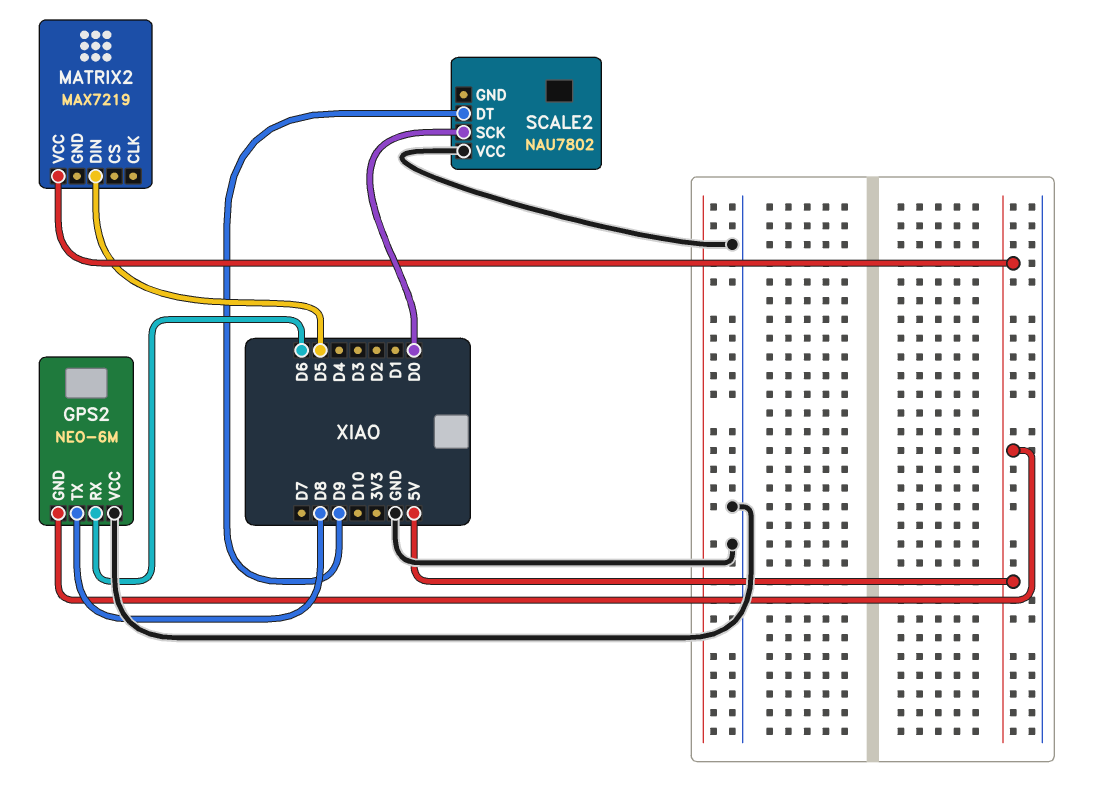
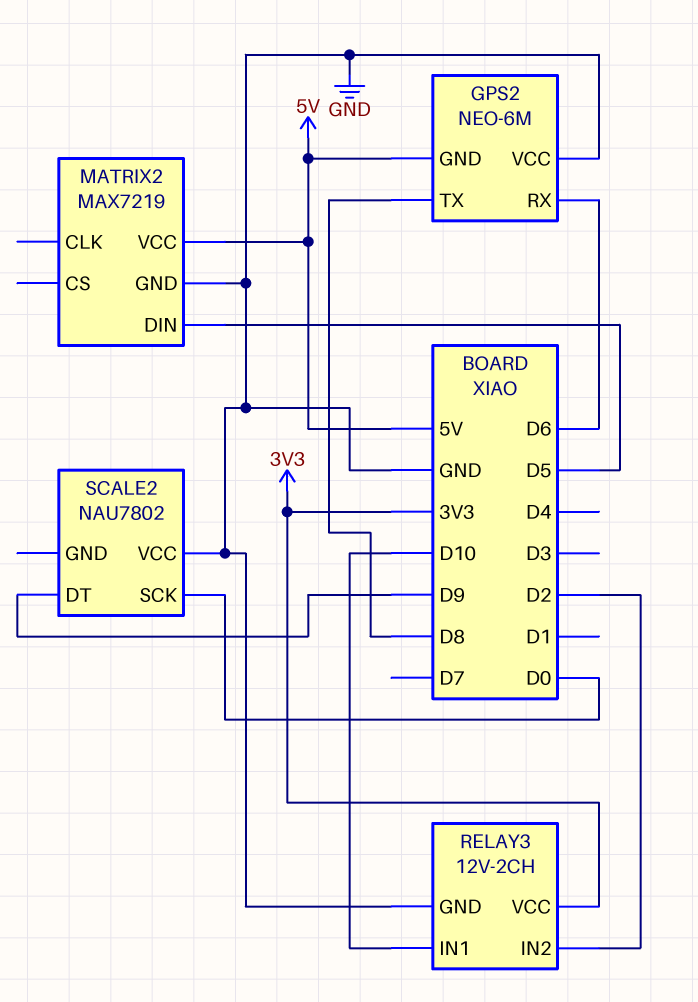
MATRIX2 pin GND: none -> GND
RELAY3: none -> 12V-2CH
RELAY3 pin GND: none -> GND
RELAY3 pin IN1: none -> D10
RELAY3 pin IN2: none -> D2
RELAY3 pin VCC: none -> 3V3

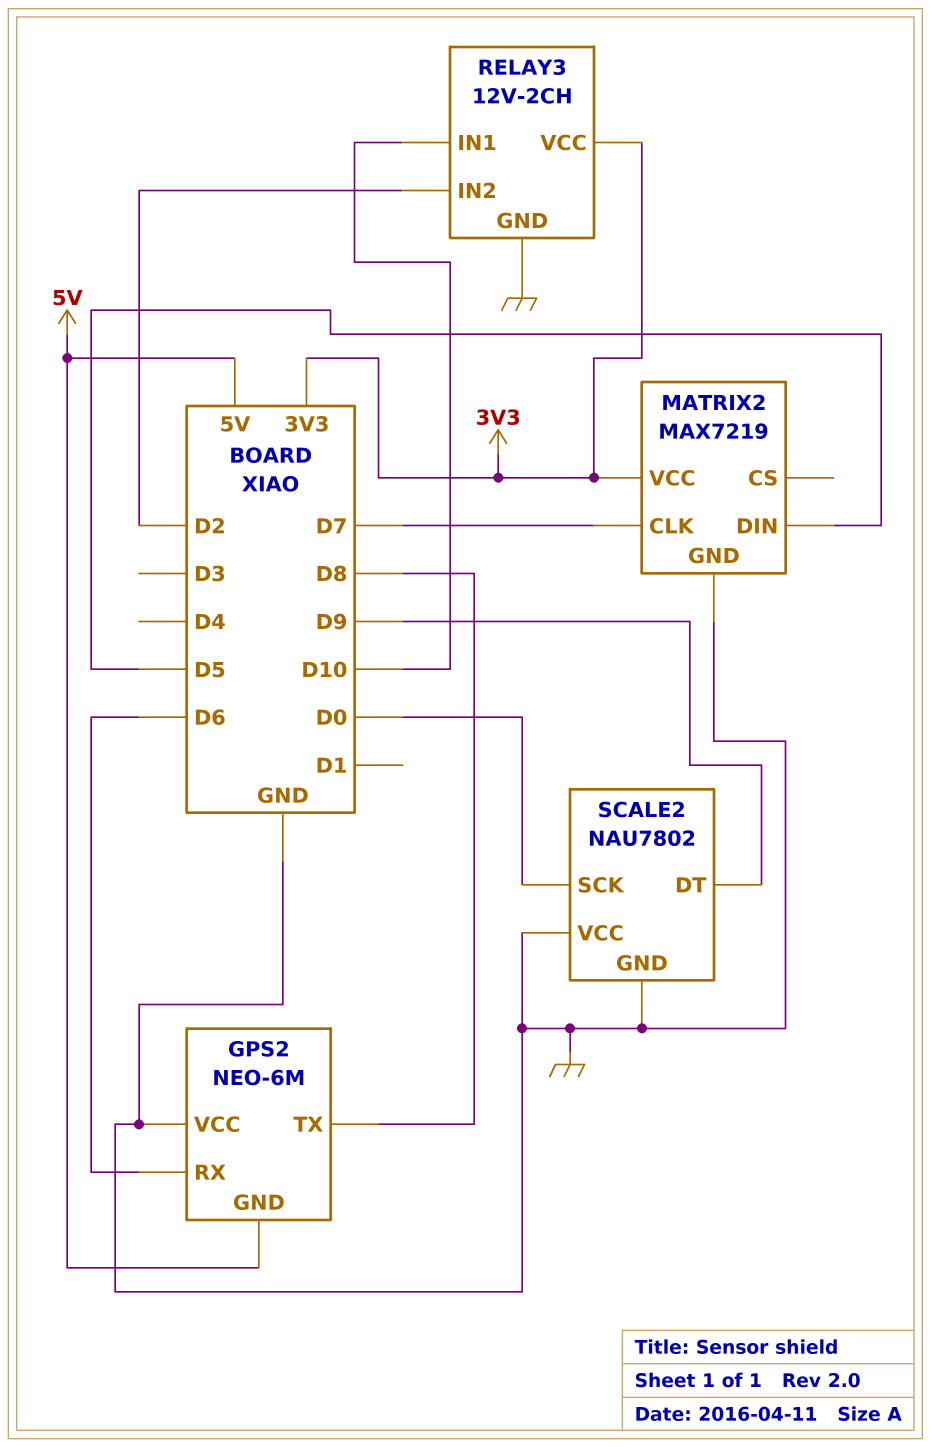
MATRIX2 pin CLK: none -> D7
MATRIX2 pin VCC: 5V -> 3V3
SCALE2 pin GND: none -> GND

